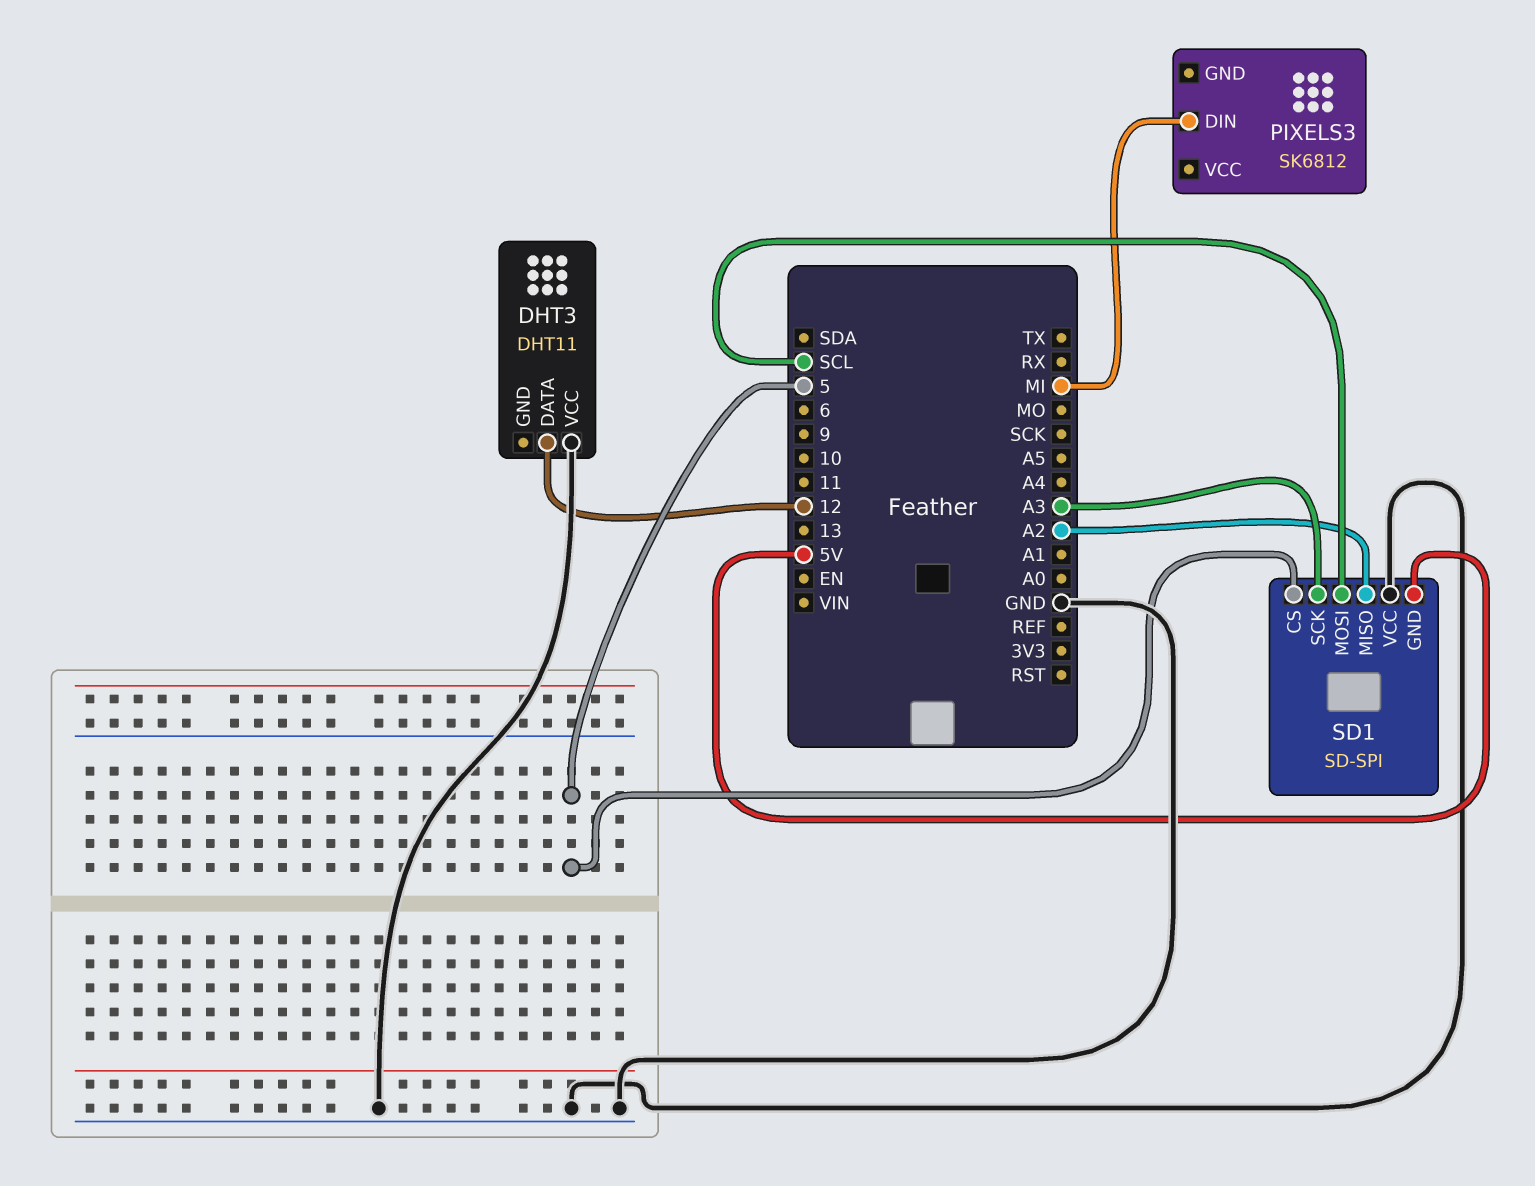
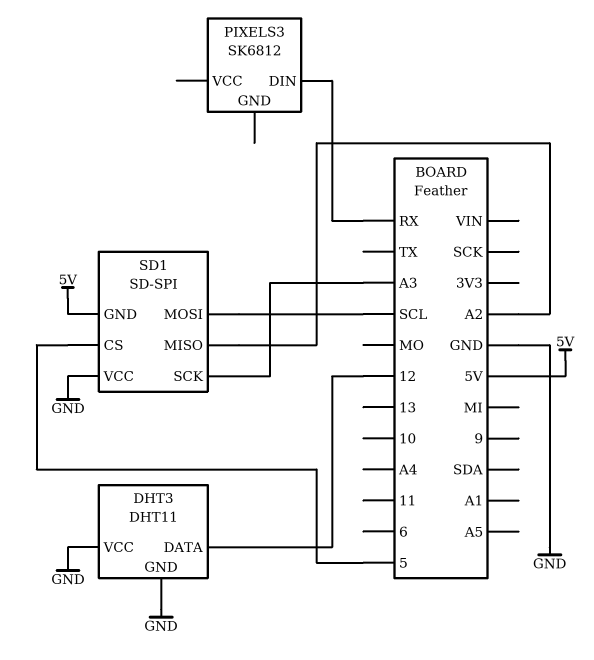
DHT3 pin GND: none -> GND
PIXELS3 pin DIN: MI -> RX

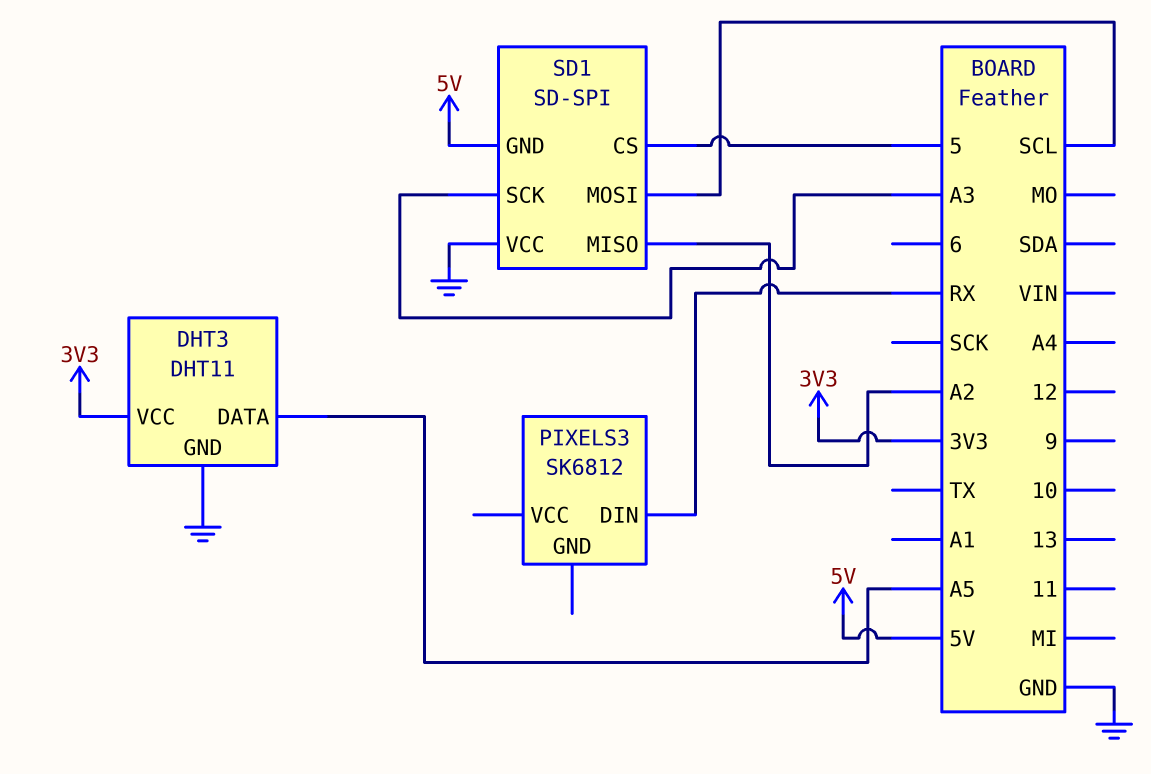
DHT3 pin DATA: 12 -> A5
DHT3 pin VCC: GND -> 3V3

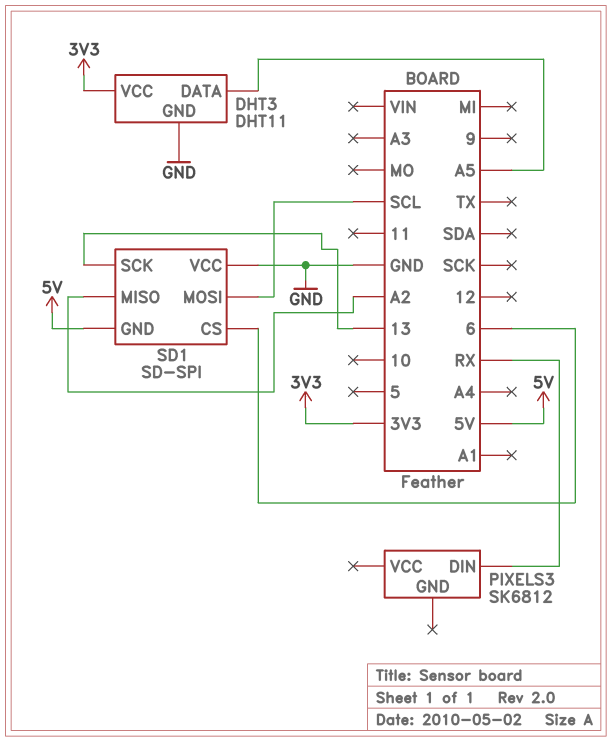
SD1 pin CS: 5 -> 6
SD1 pin SCK: A3 -> 13

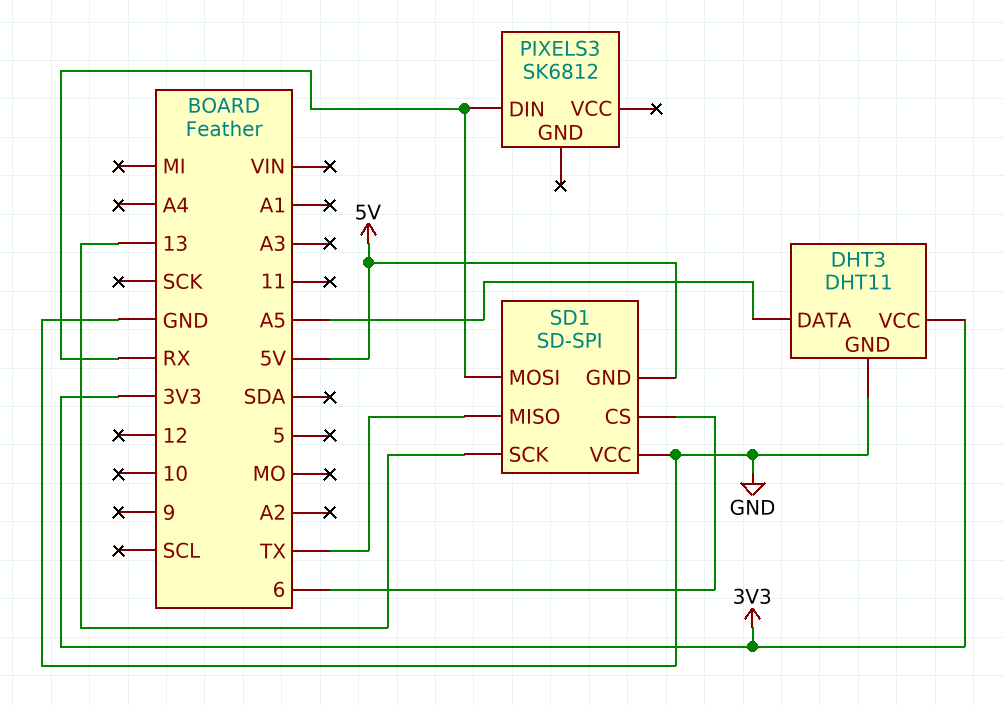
SD1 pin MISO: A2 -> TX
SD1 pin MOSI: SCL -> RX

